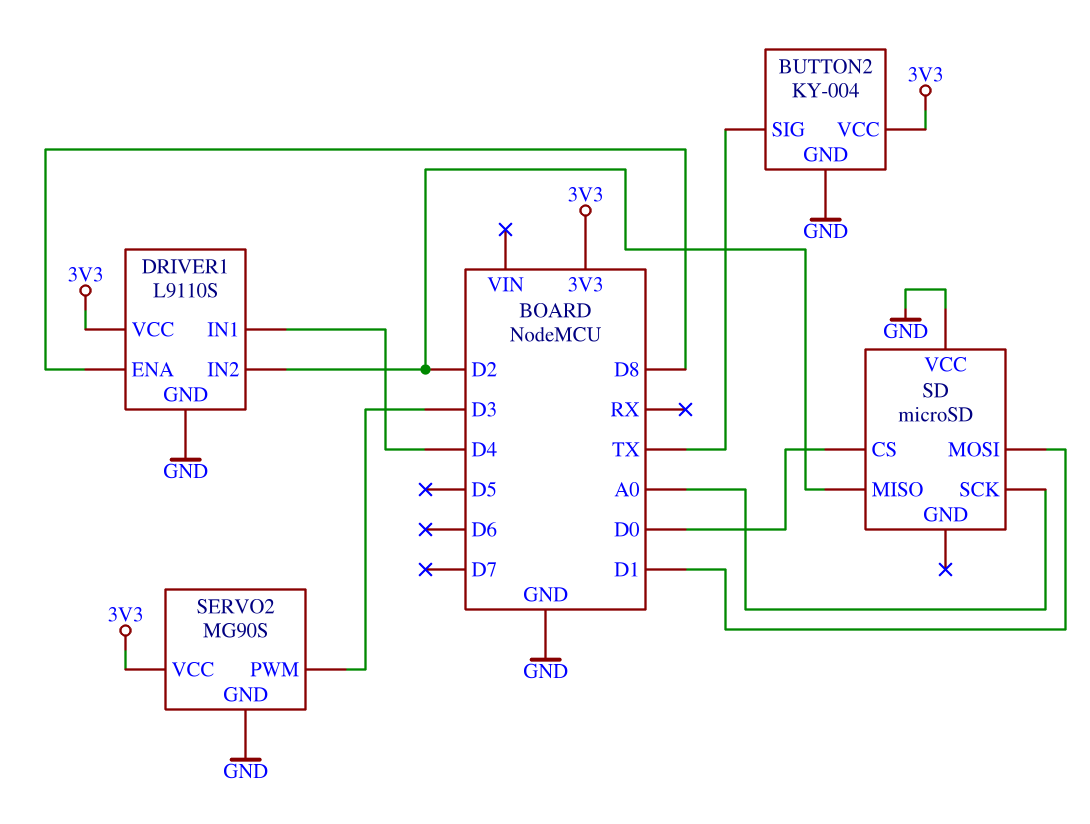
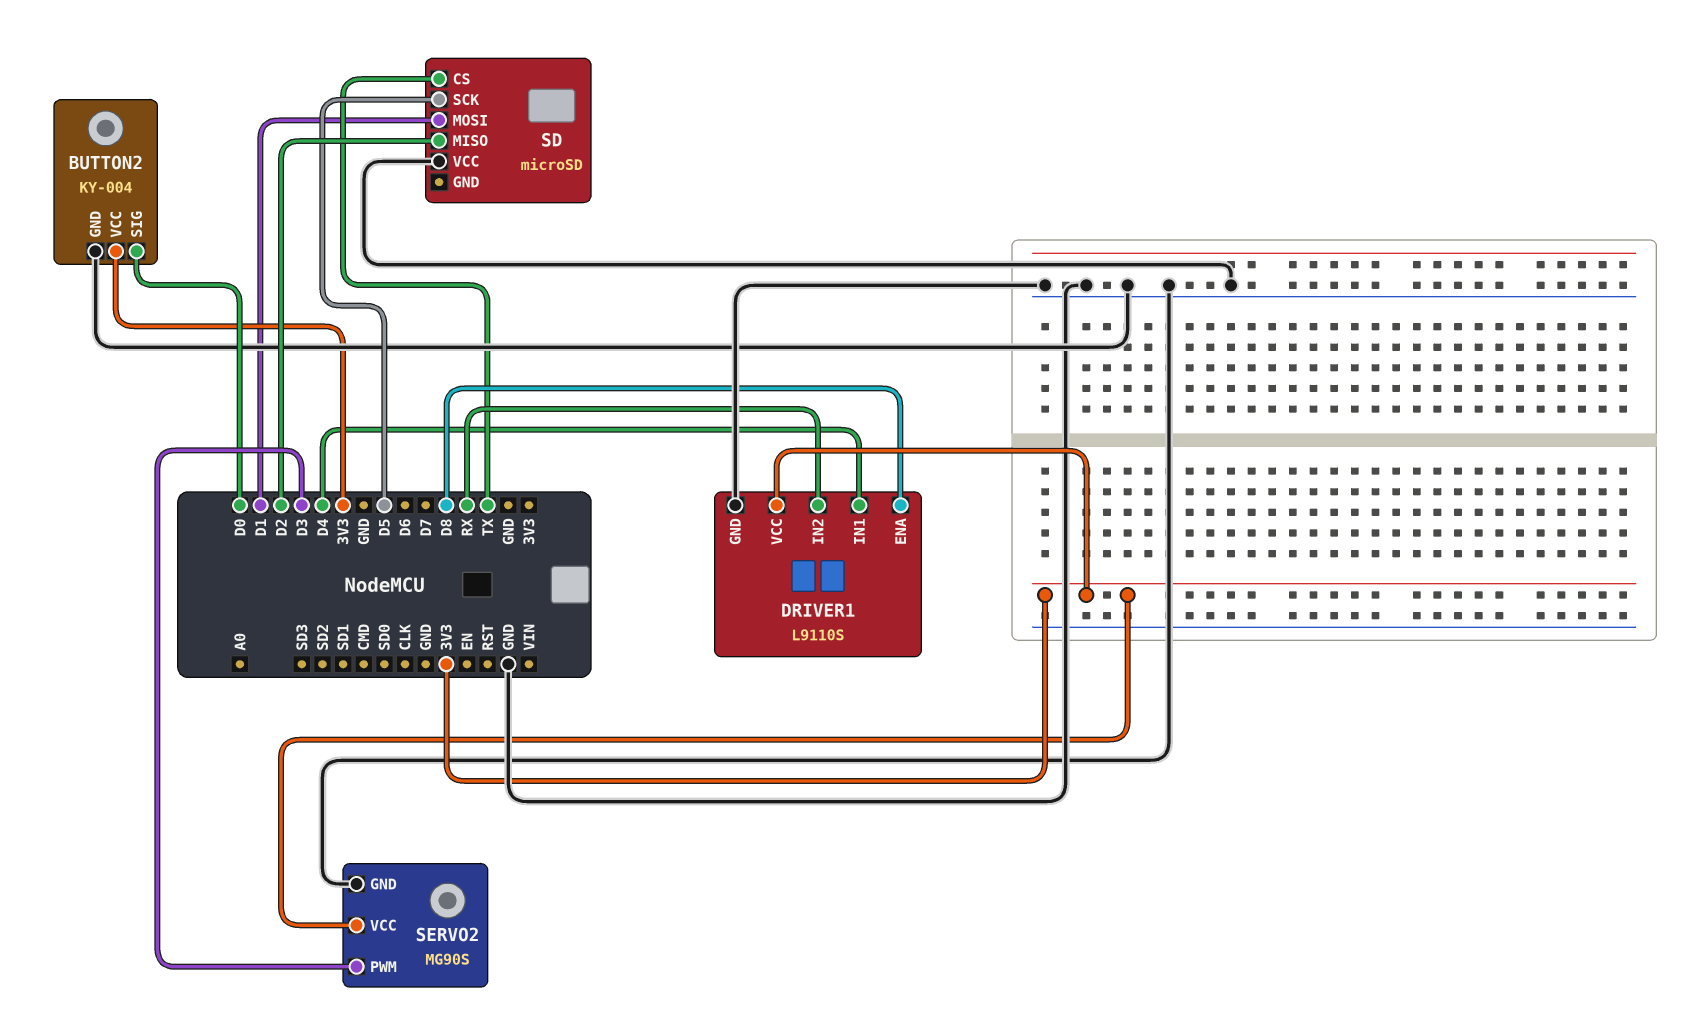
BUTTON2 pin SIG: TX -> D0
DRIVER1 pin IN2: D2 -> RX
SD pin CS: D0 -> TX
SD pin SCK: A0 -> D5

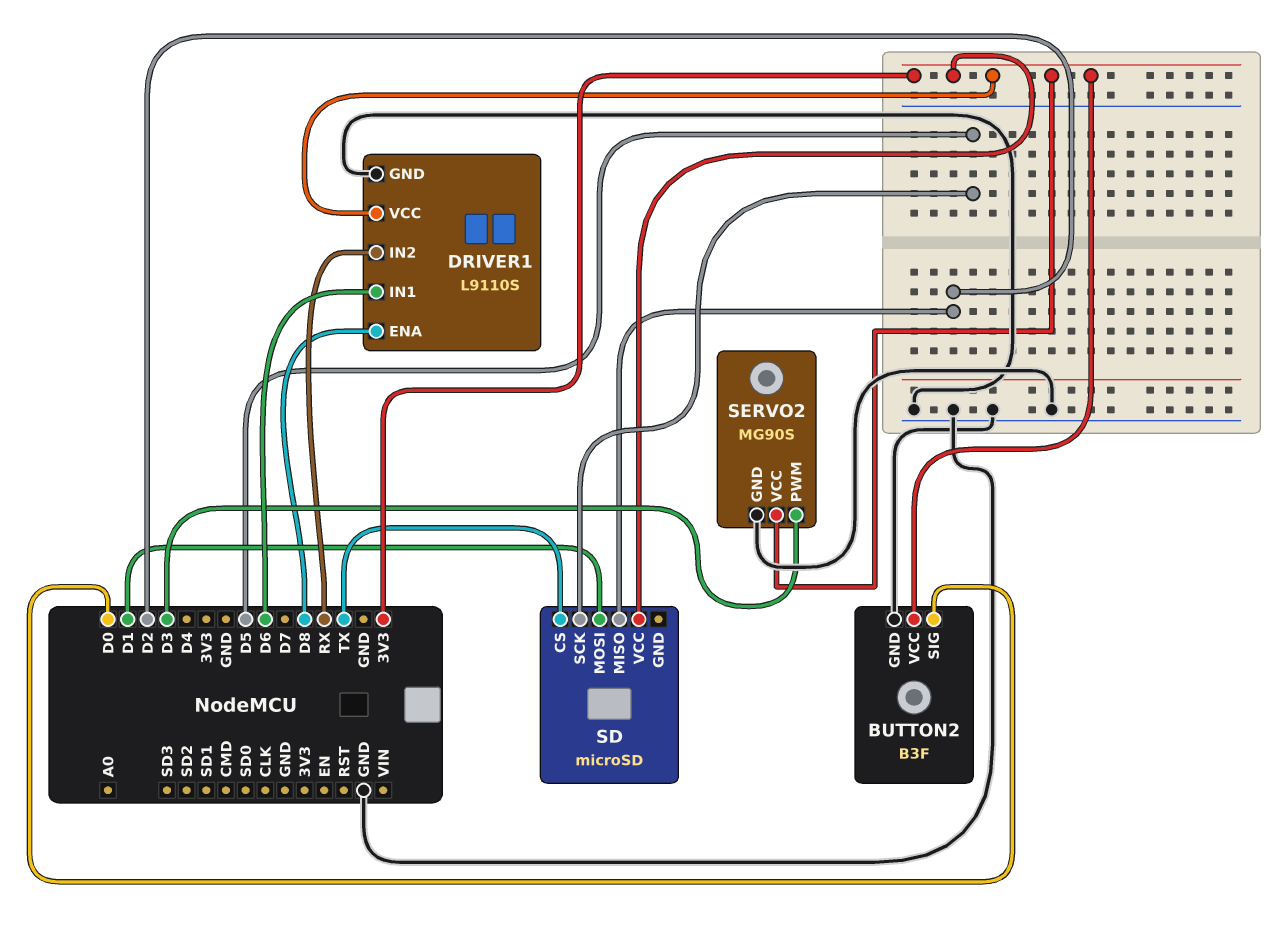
BUTTON2: KY-004 -> B3F
DRIVER1 pin IN1: D4 -> D6
SD pin VCC: GND -> 3V3

